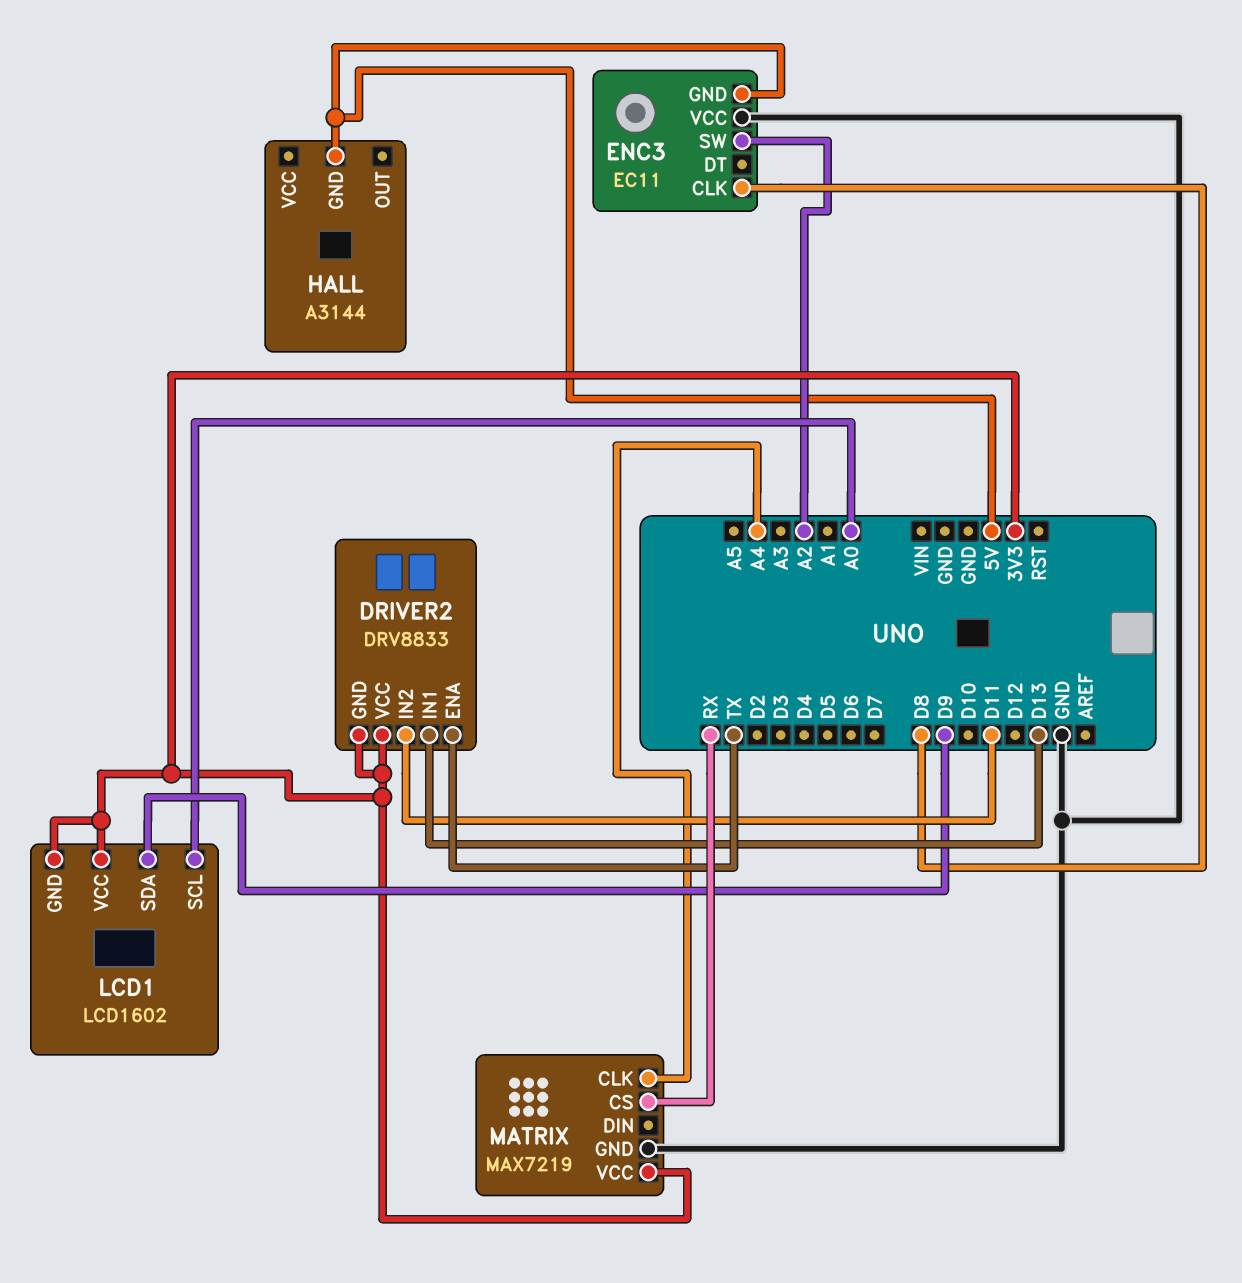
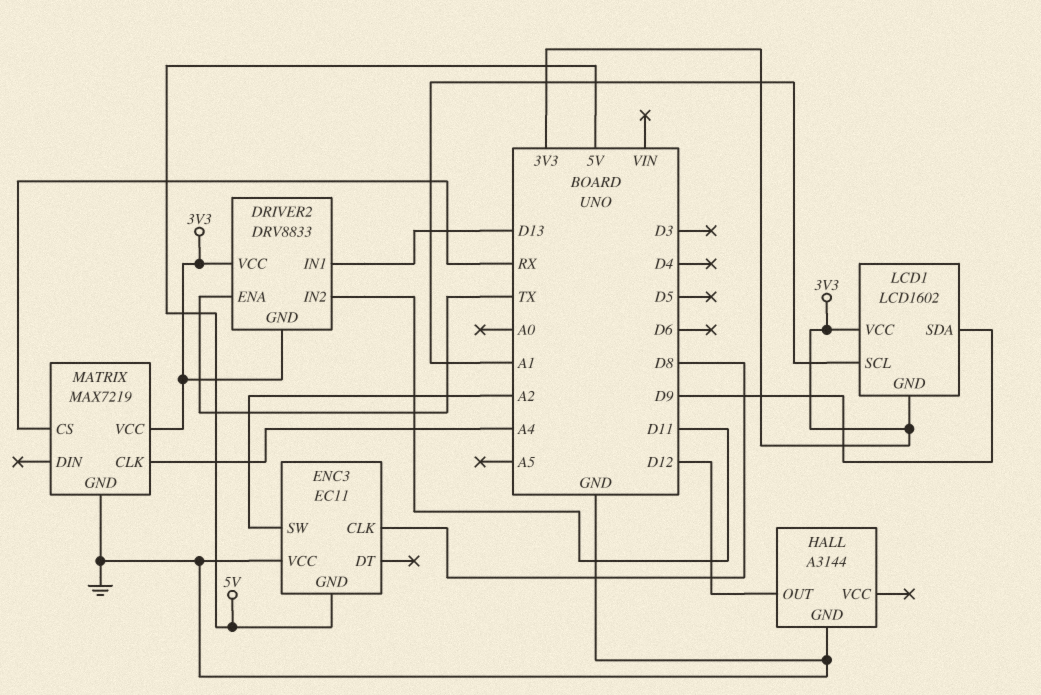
HALL pin GND: 5V -> GND
HALL pin OUT: none -> D12
LCD1 pin SCL: A0 -> A1

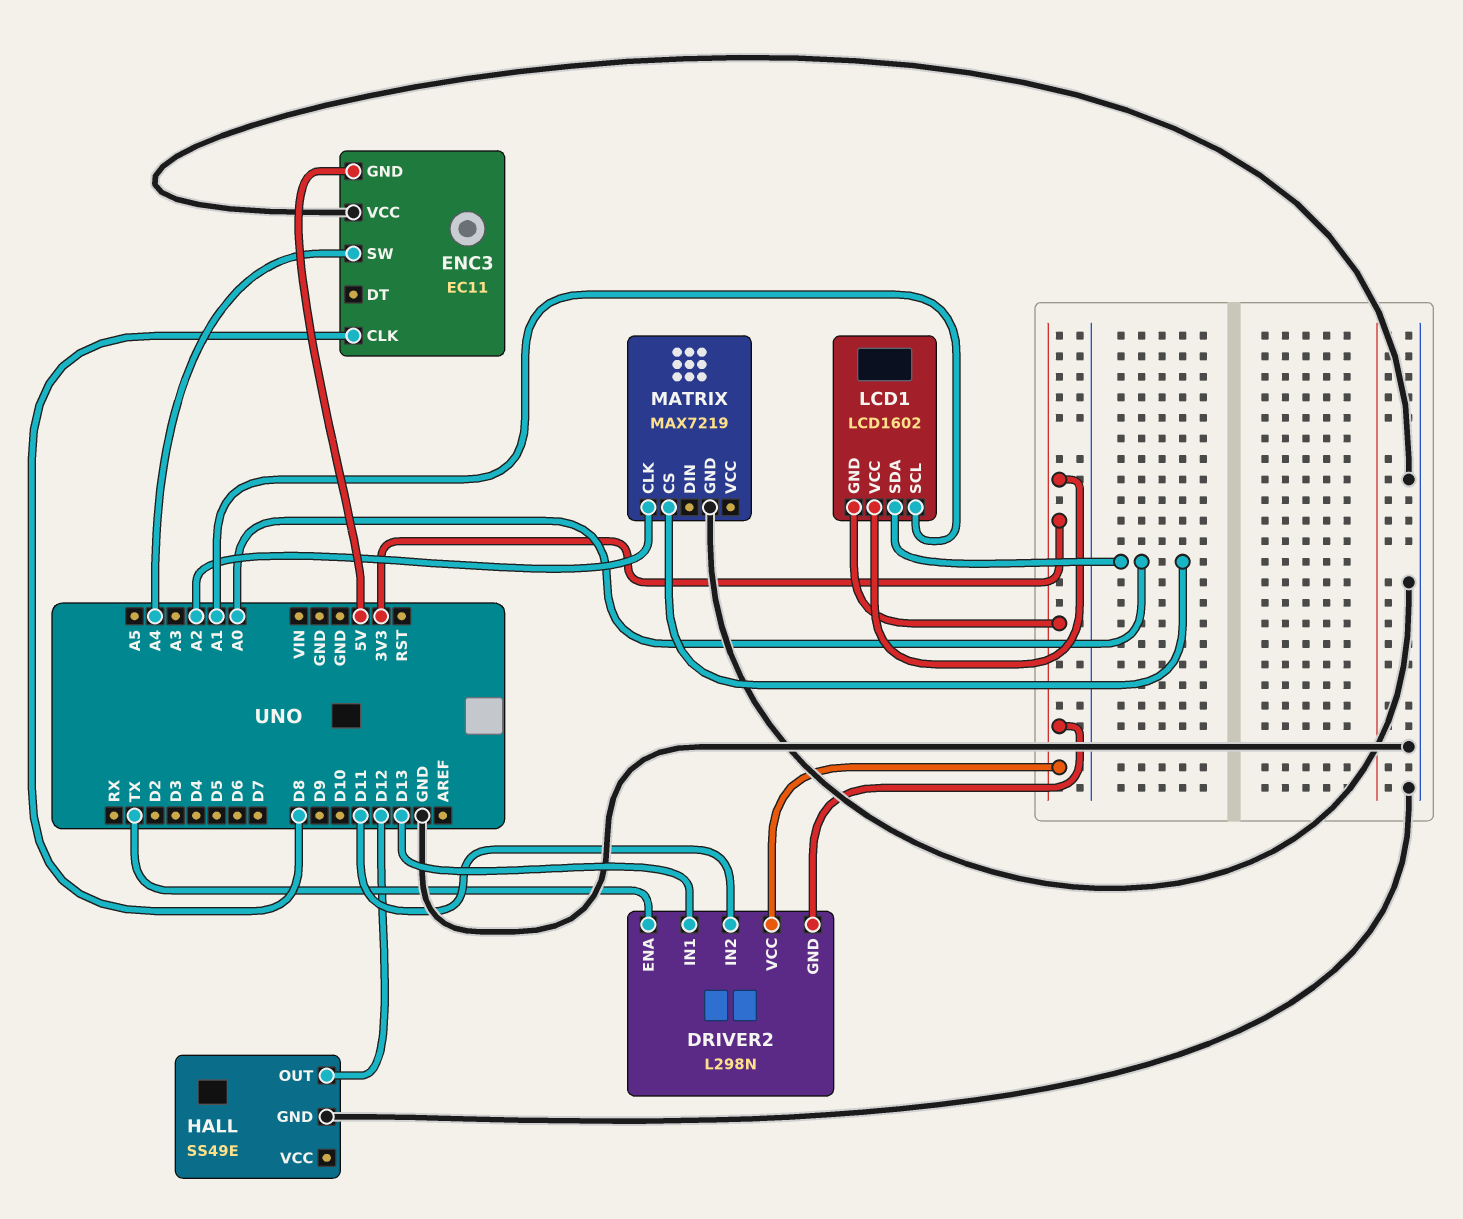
DRIVER2: DRV8833 -> L298N
ENC3 pin SW: A2 -> A4
HALL: A3144 -> SS49E
LCD1 pin SDA: D9 -> A0
MATRIX pin CLK: A4 -> A2
MATRIX pin CS: RX -> A0
MATRIX pin VCC: 3V3 -> none

